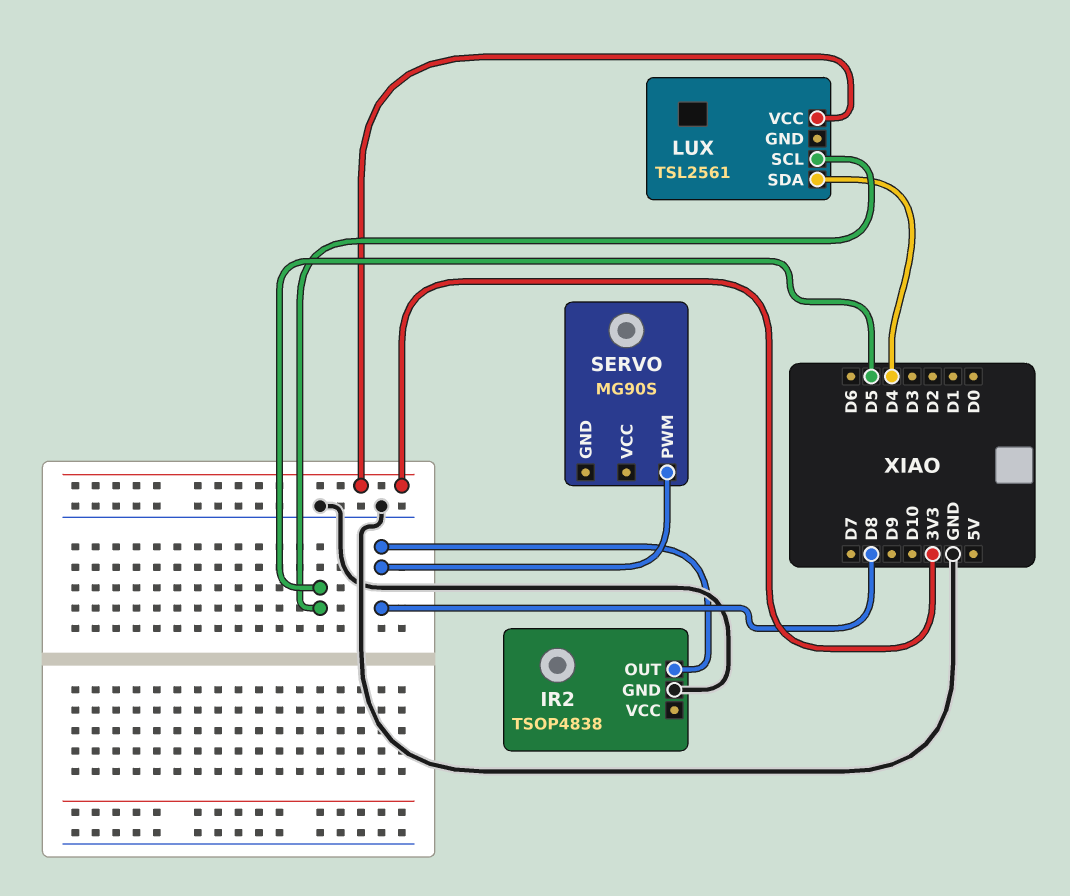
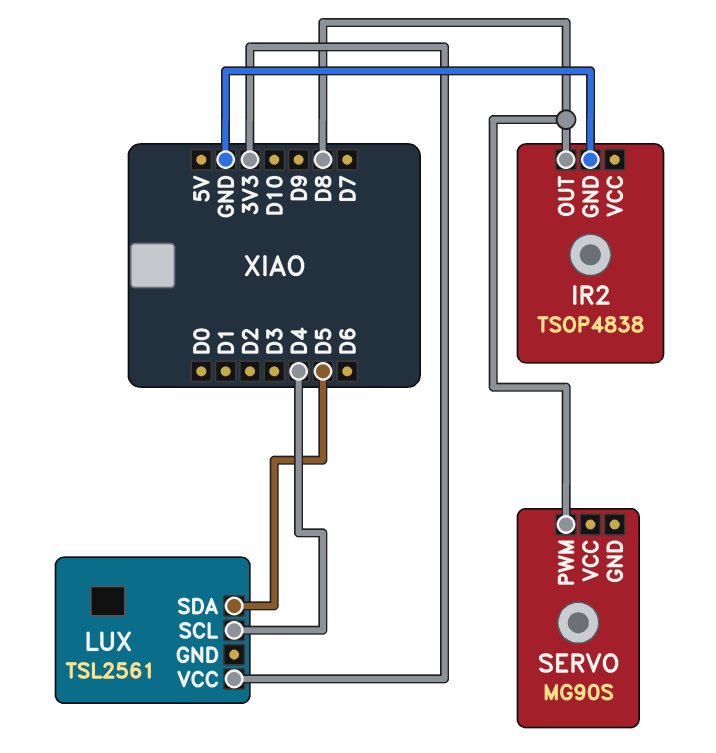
LUX pin SCL: D5 -> D4
LUX pin SDA: D4 -> D5

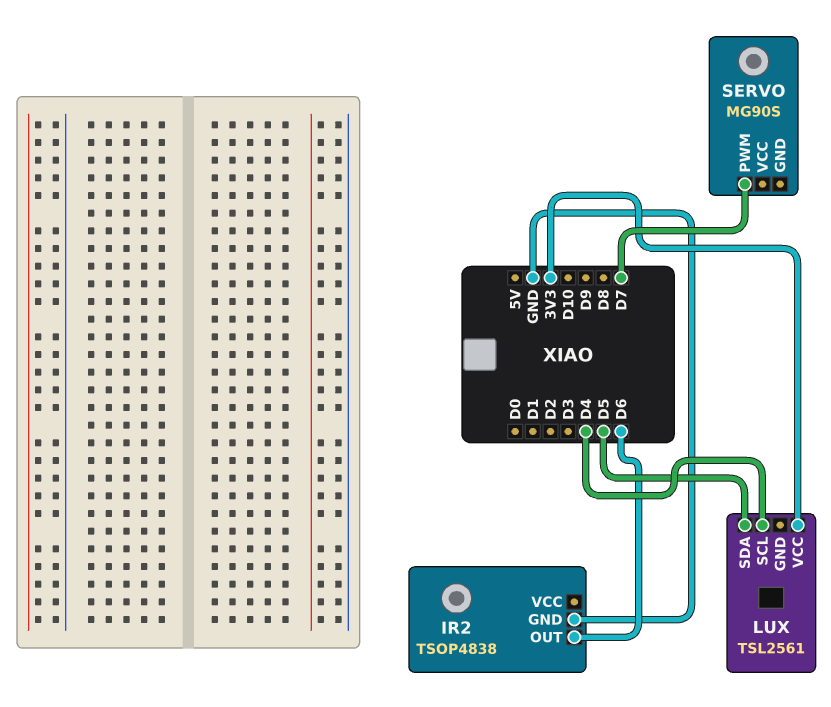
IR2 pin OUT: D8 -> D6
SERVO pin PWM: D8 -> D7

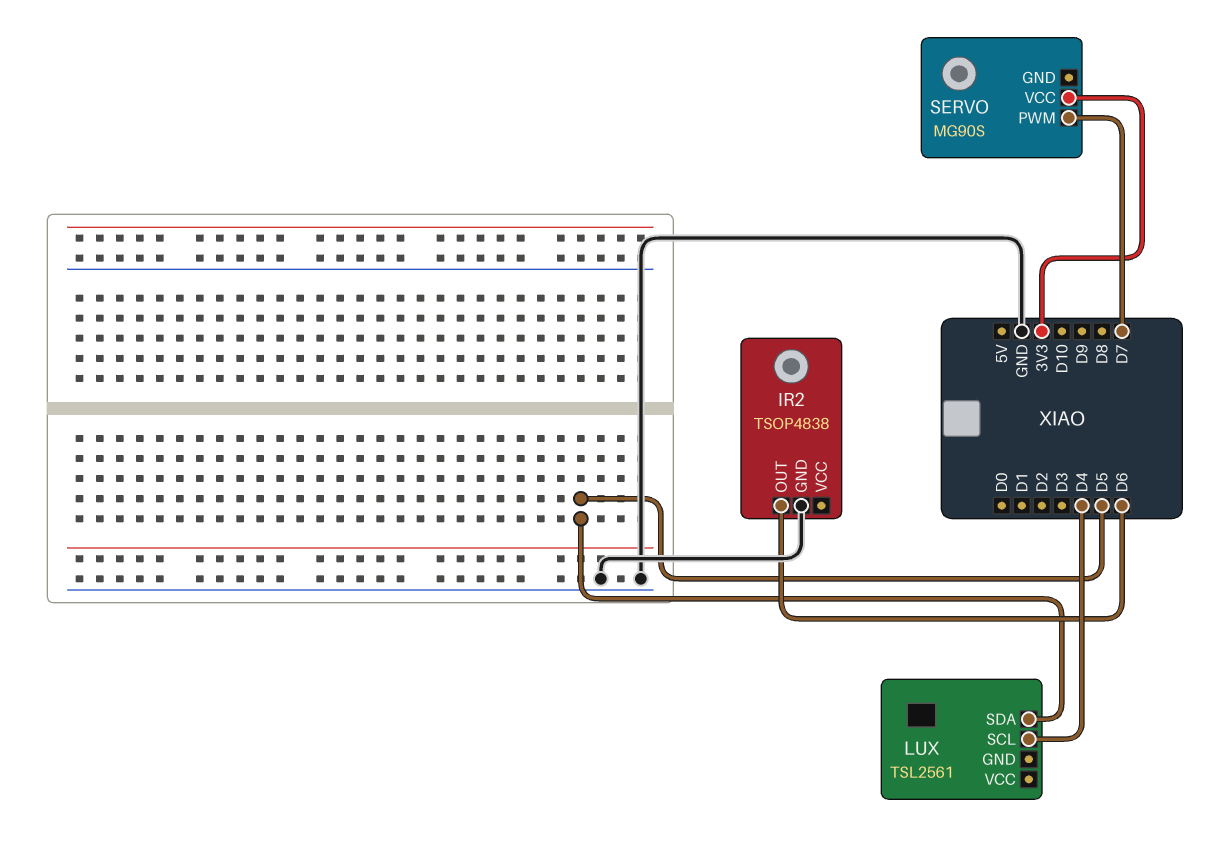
LUX pin VCC: 3V3 -> none
SERVO pin VCC: none -> 3V3

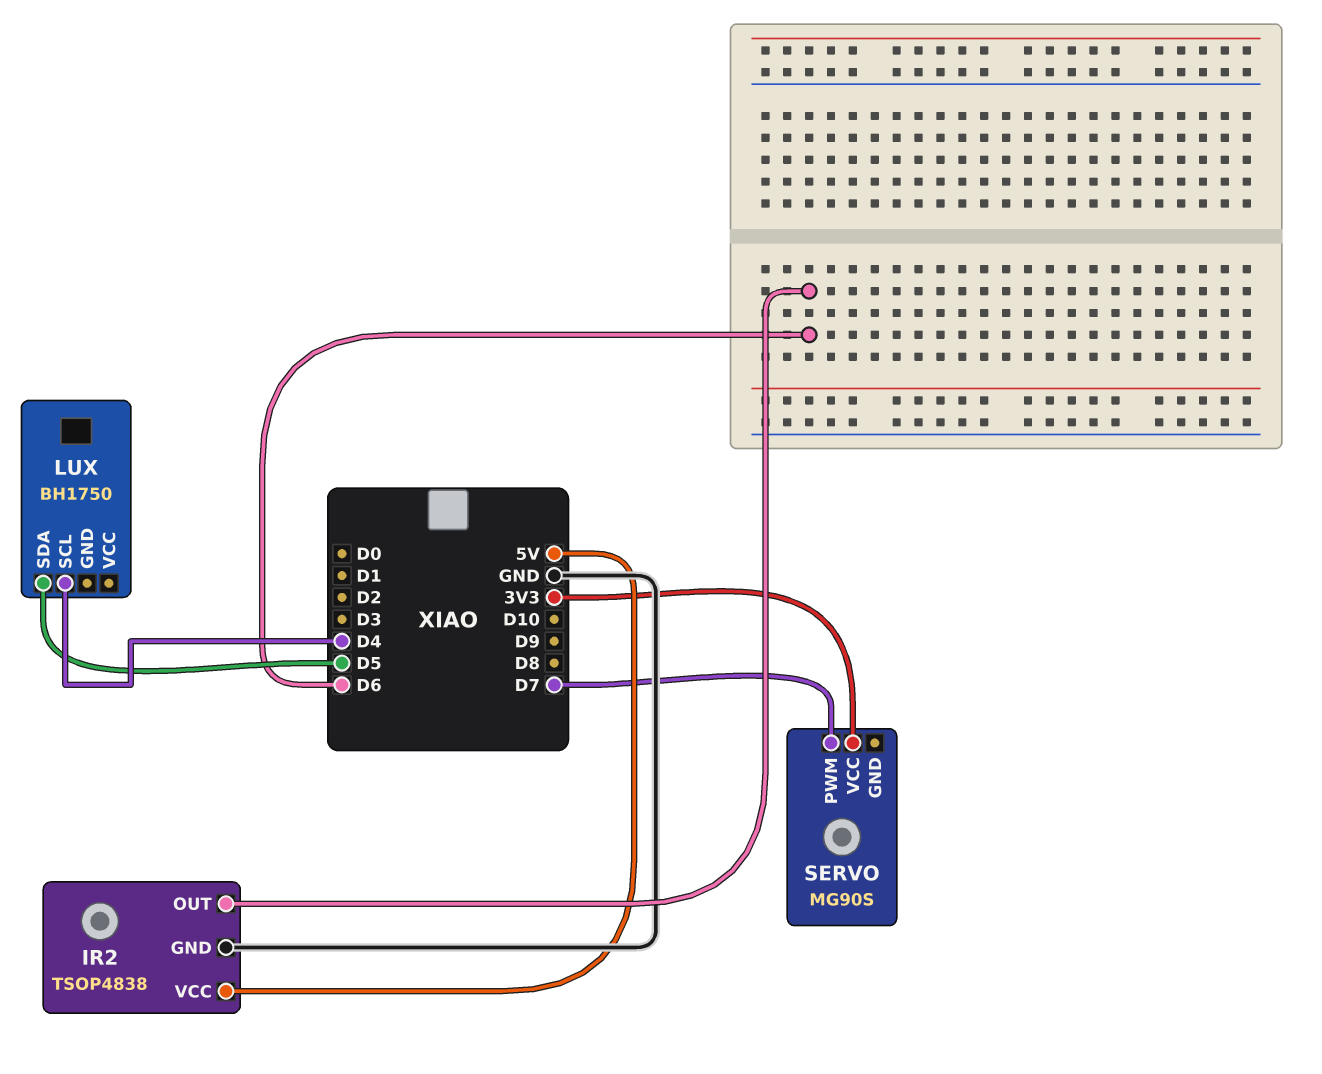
IR2 pin VCC: none -> 5V
LUX: TSL2561 -> BH1750

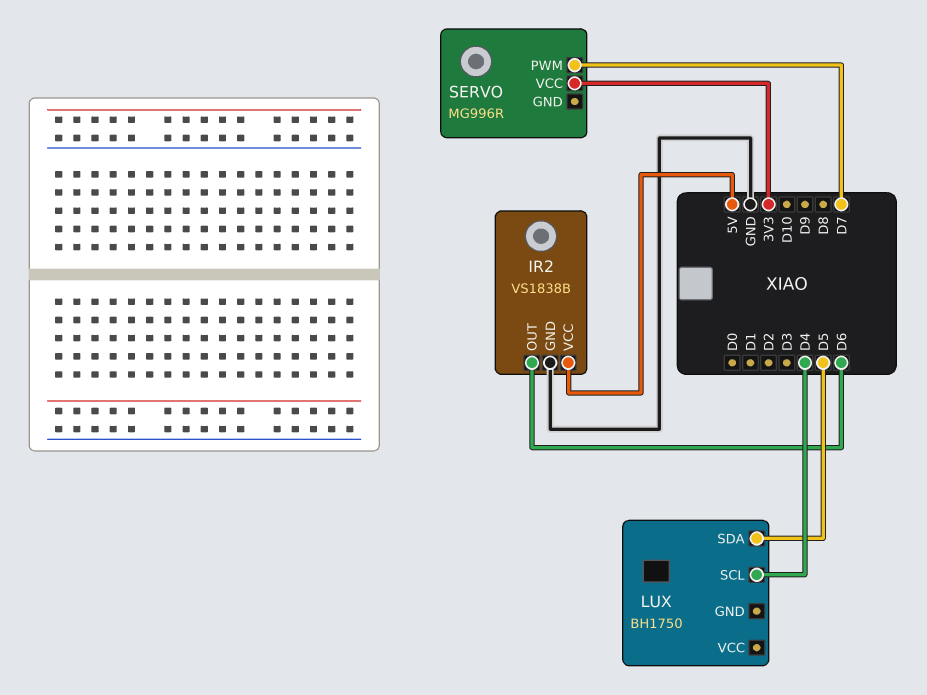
IR2: TSOP4838 -> VS1838B
SERVO: MG90S -> MG996R

